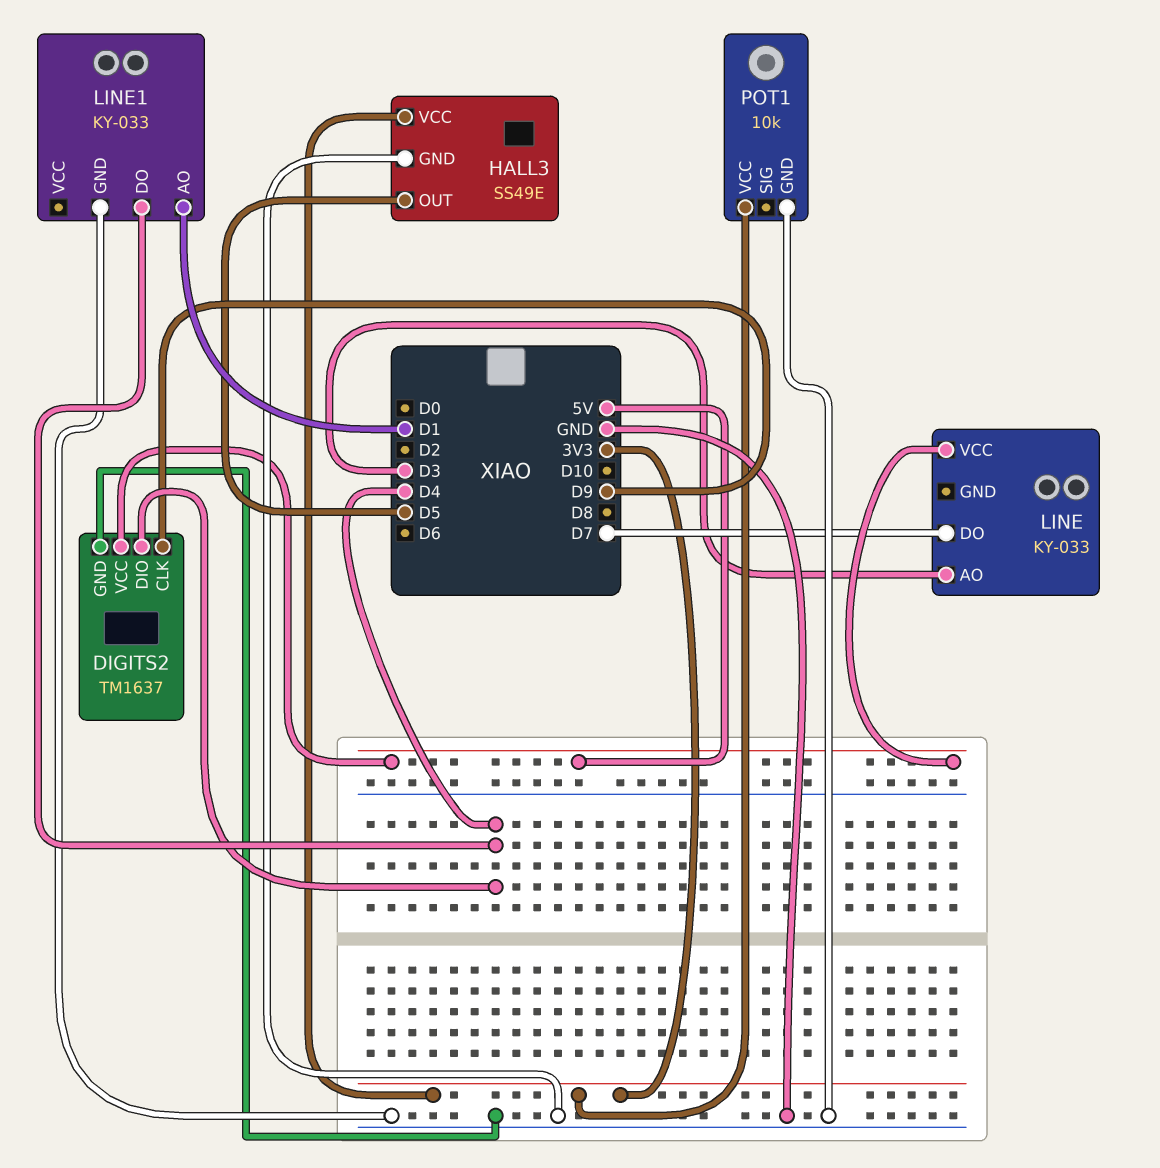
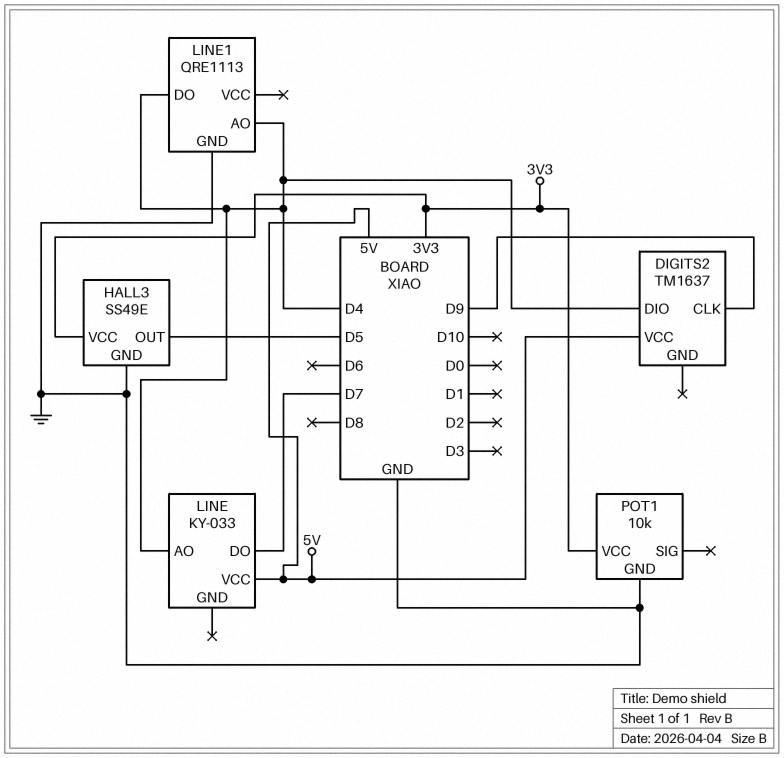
DIGITS2 pin GND: GND -> none
LINE pin AO: D3 -> D4
LINE1: KY-033 -> QRE1113
LINE1 pin AO: D1 -> D4

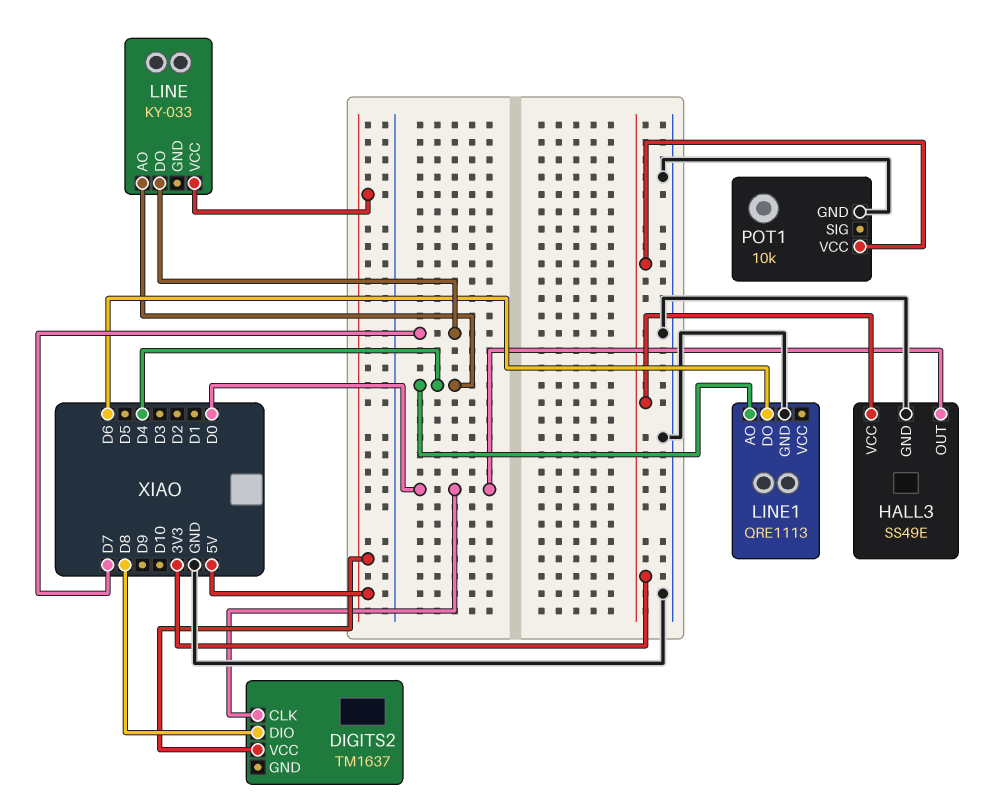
DIGITS2 pin CLK: D9 -> D0
DIGITS2 pin DIO: D4 -> D8
HALL3 pin OUT: D5 -> D0
LINE1 pin DO: D4 -> D6

